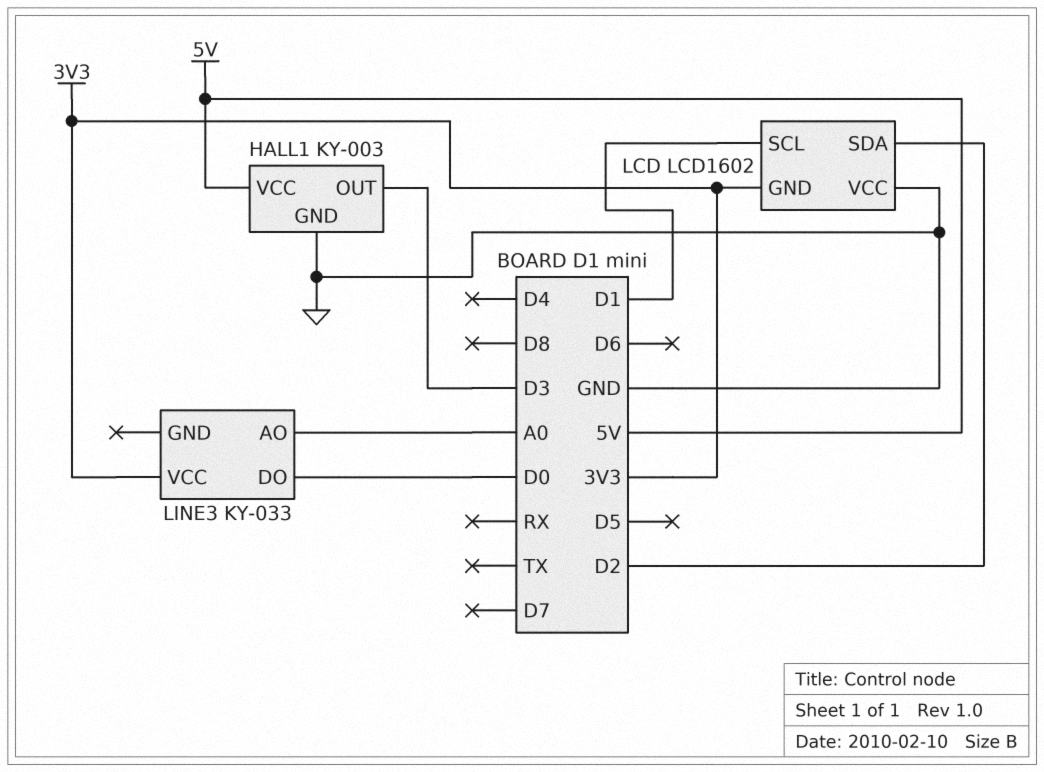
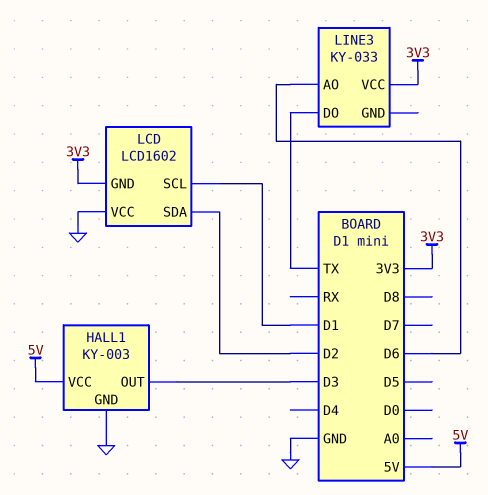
LINE3 pin AO: A0 -> D6
LINE3 pin DO: D0 -> TX

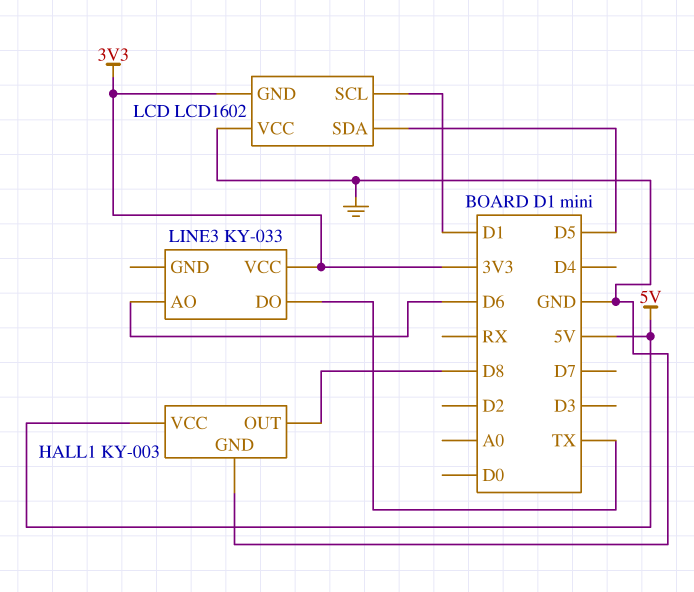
HALL1 pin OUT: D3 -> D8
LCD pin SDA: D2 -> D5

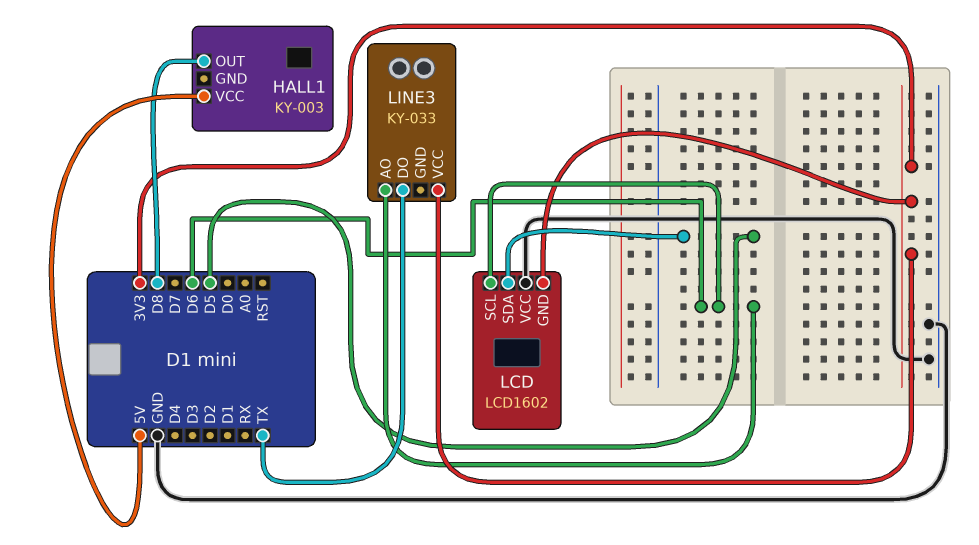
HALL1 pin GND: GND -> none
LCD pin SCL: D1 -> D6

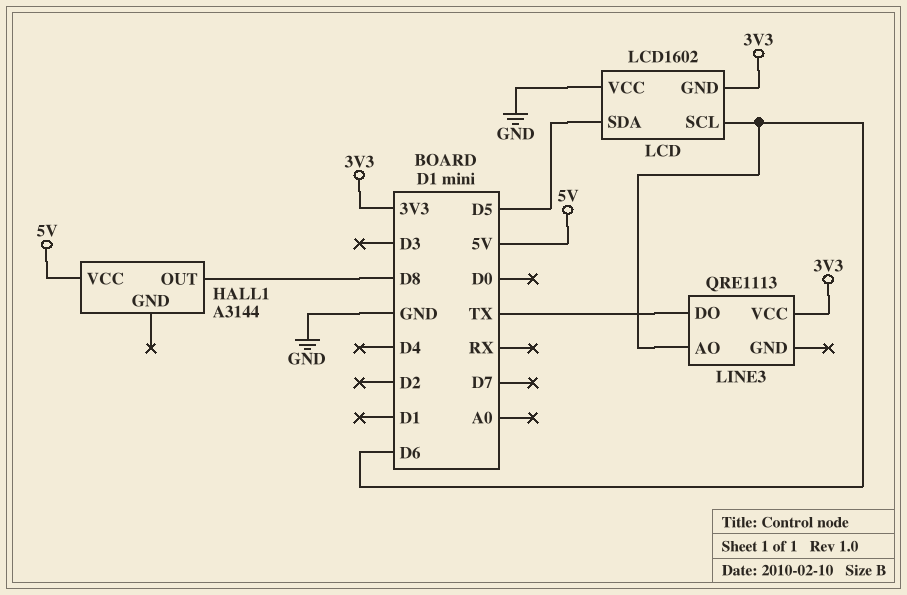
HALL1: KY-003 -> A3144
LINE3: KY-033 -> QRE1113

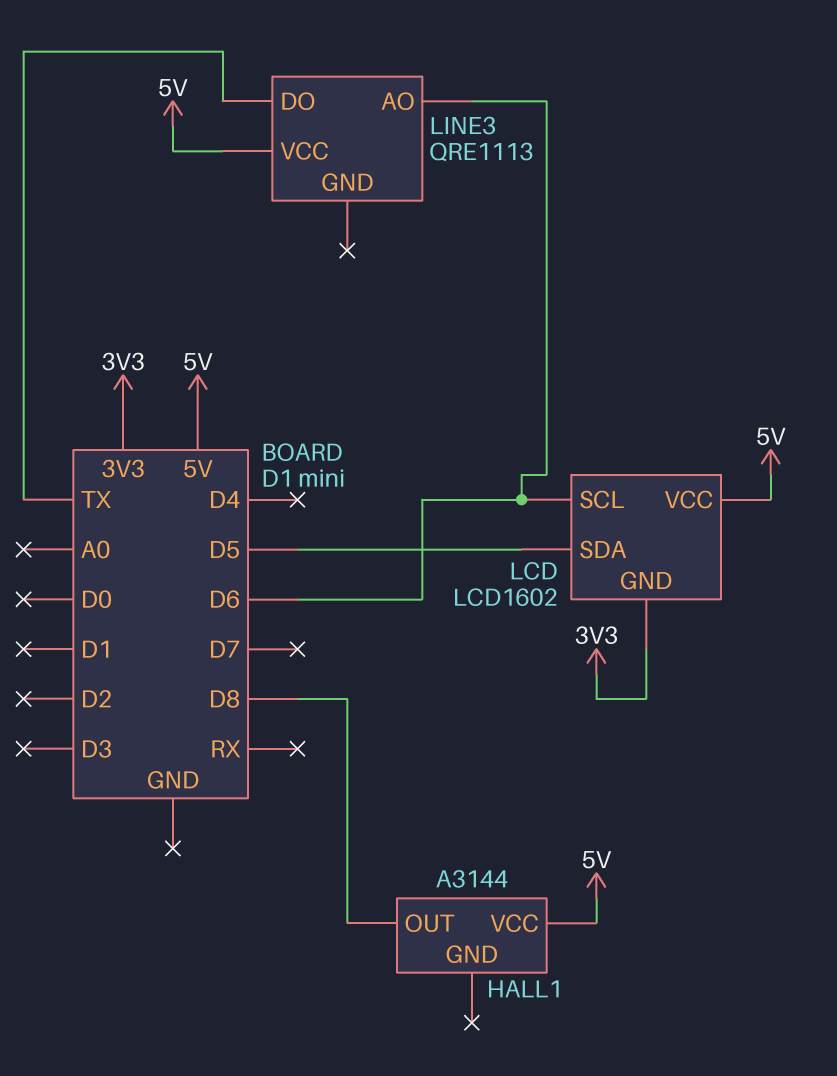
LCD pin VCC: GND -> 5V
LINE3 pin VCC: 3V3 -> 5V

